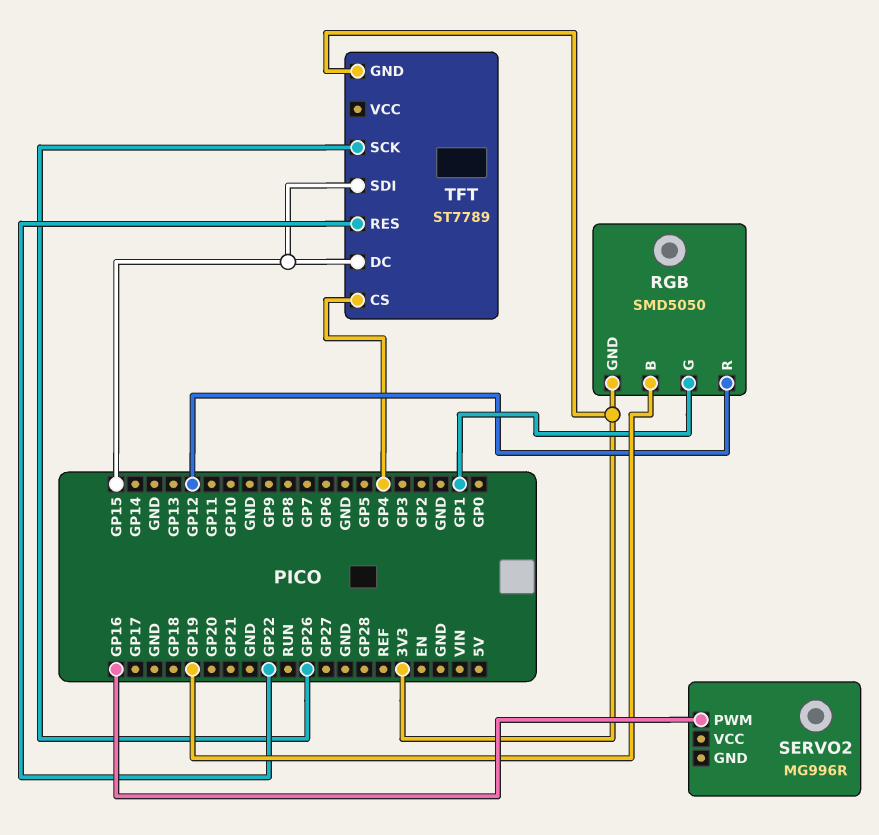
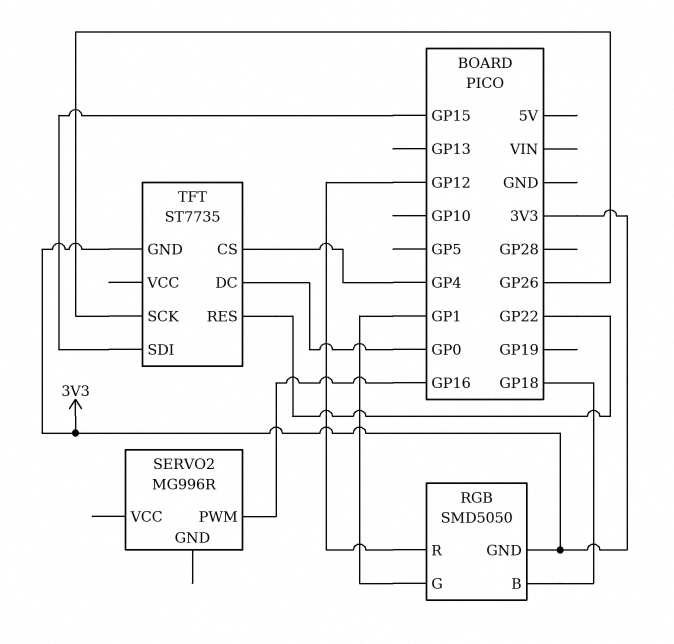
RGB pin B: GP19 -> GP18
TFT: ST7789 -> ST7735
TFT pin DC: GP15 -> GP0

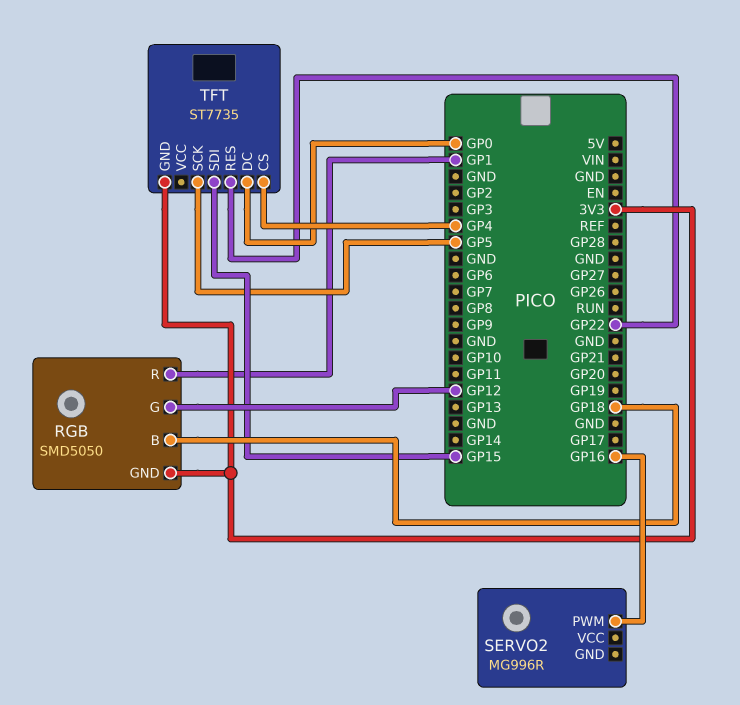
RGB pin G: GP1 -> GP12
RGB pin R: GP12 -> GP1
TFT pin SCK: GP26 -> GP5

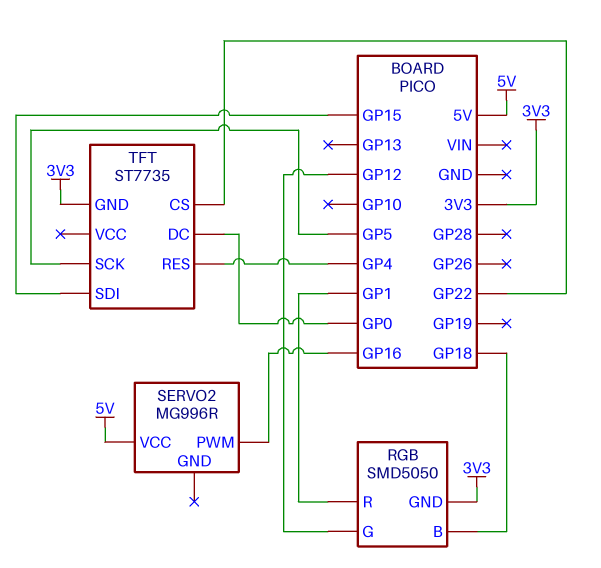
SERVO2 pin VCC: none -> 5V
TFT pin CS: GP4 -> GP22
TFT pin RES: GP22 -> GP4

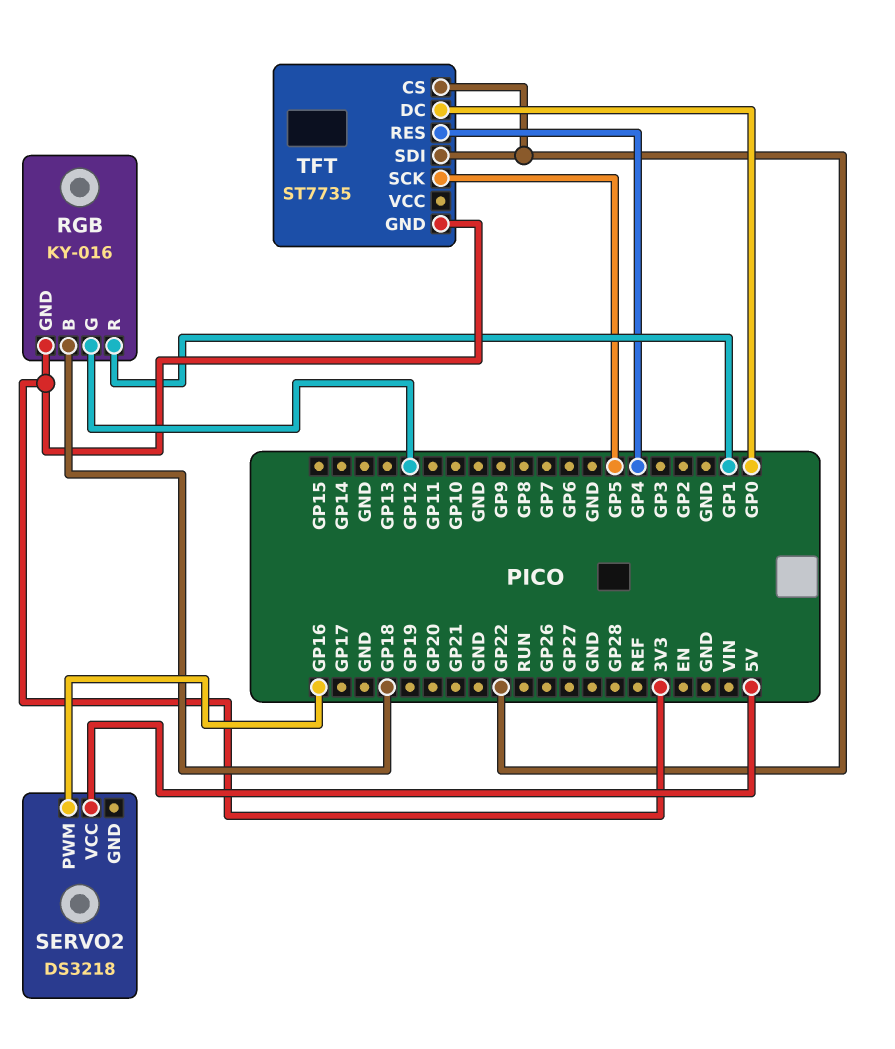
RGB: SMD5050 -> KY-016
SERVO2: MG996R -> DS3218
TFT pin SDI: GP15 -> GP22

